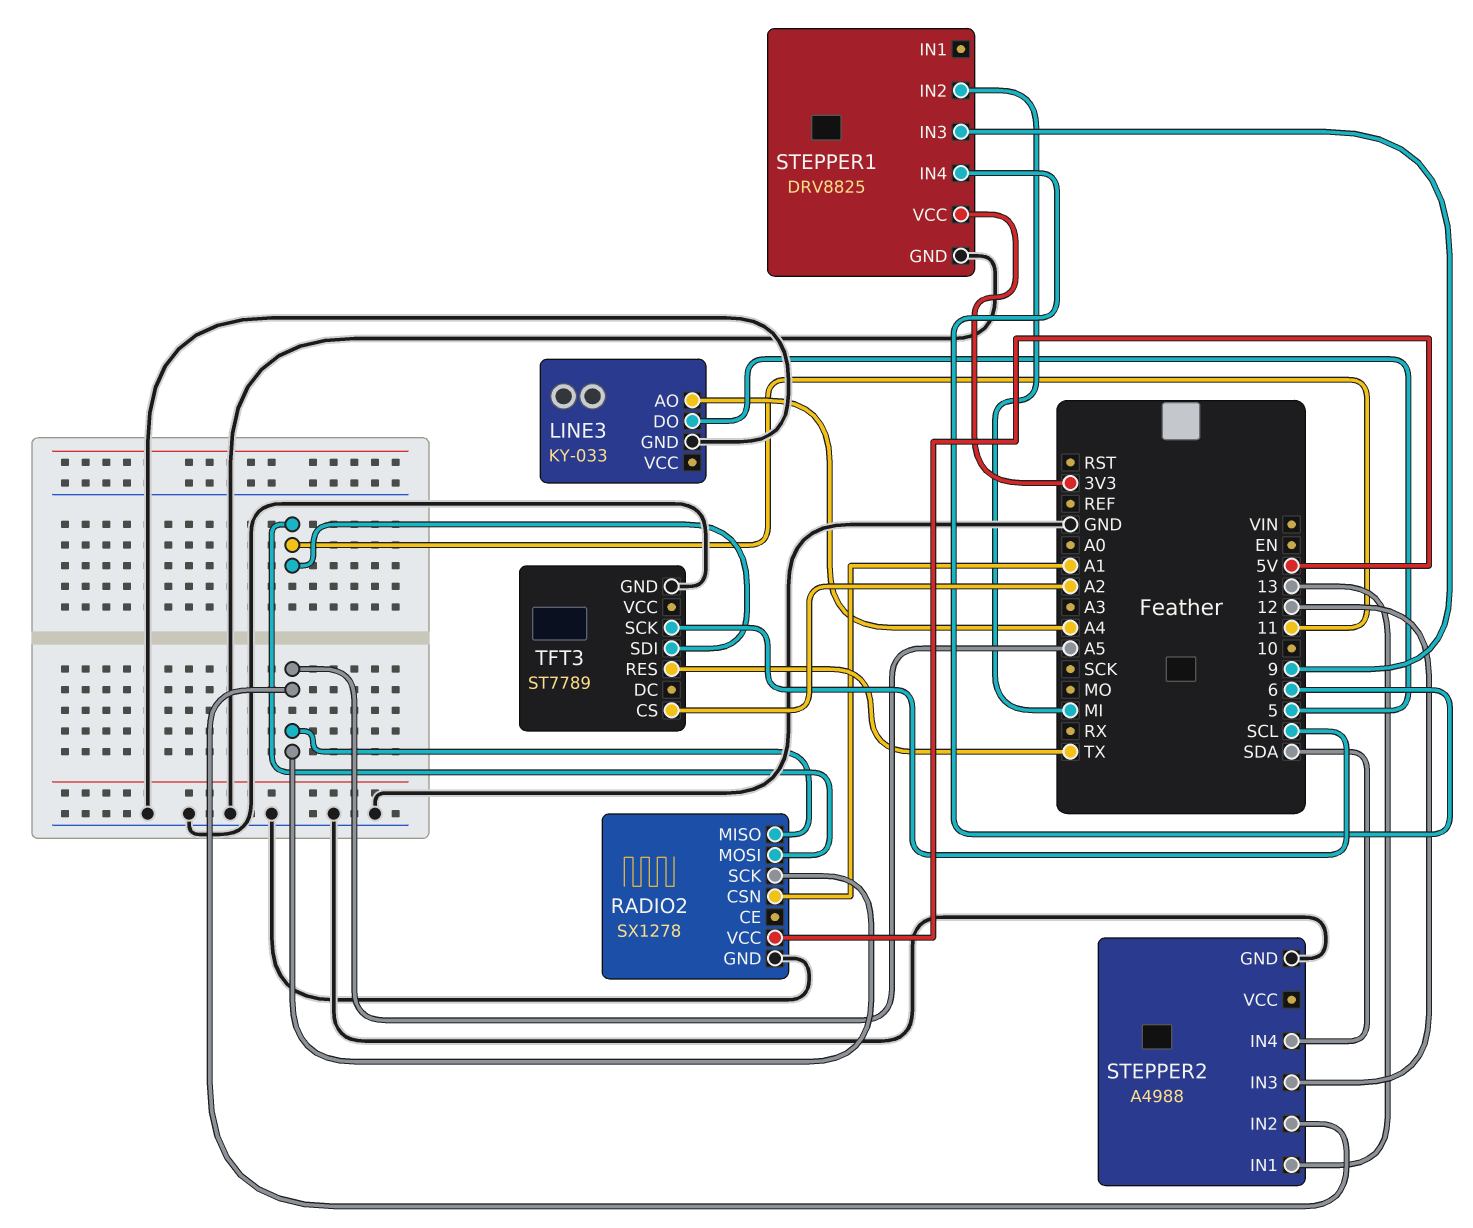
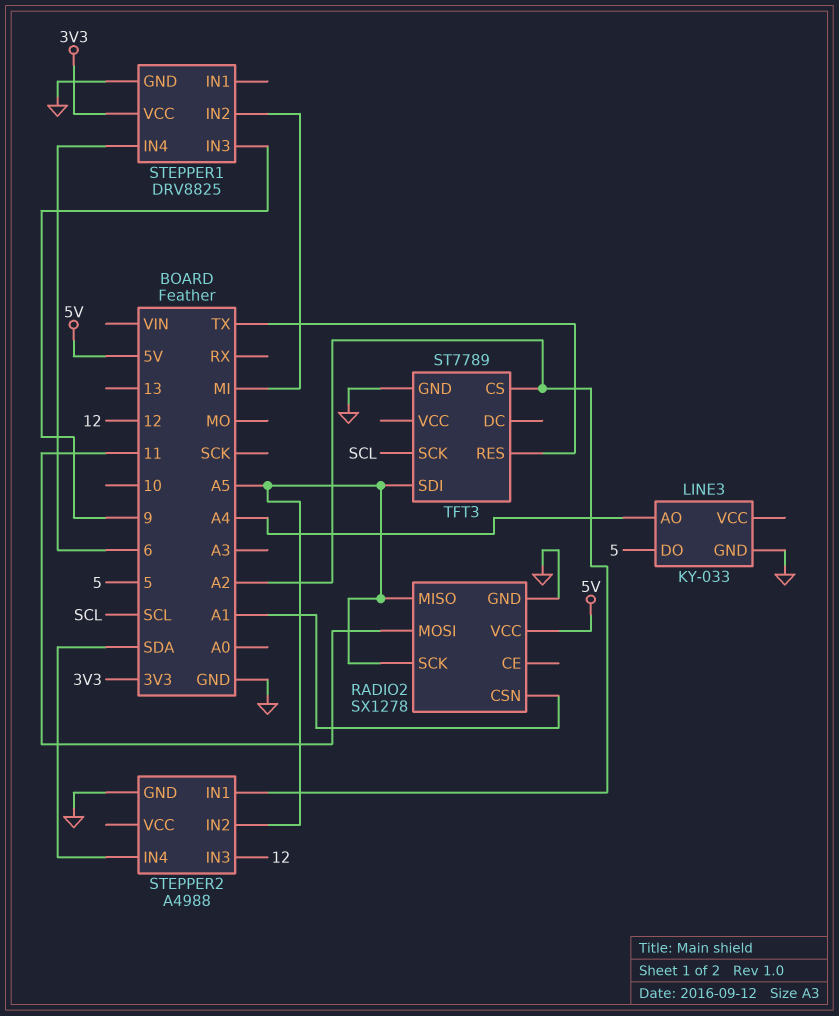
STEPPER2 pin IN1: 13 -> A2
TFT3 pin SDI: 11 -> A5

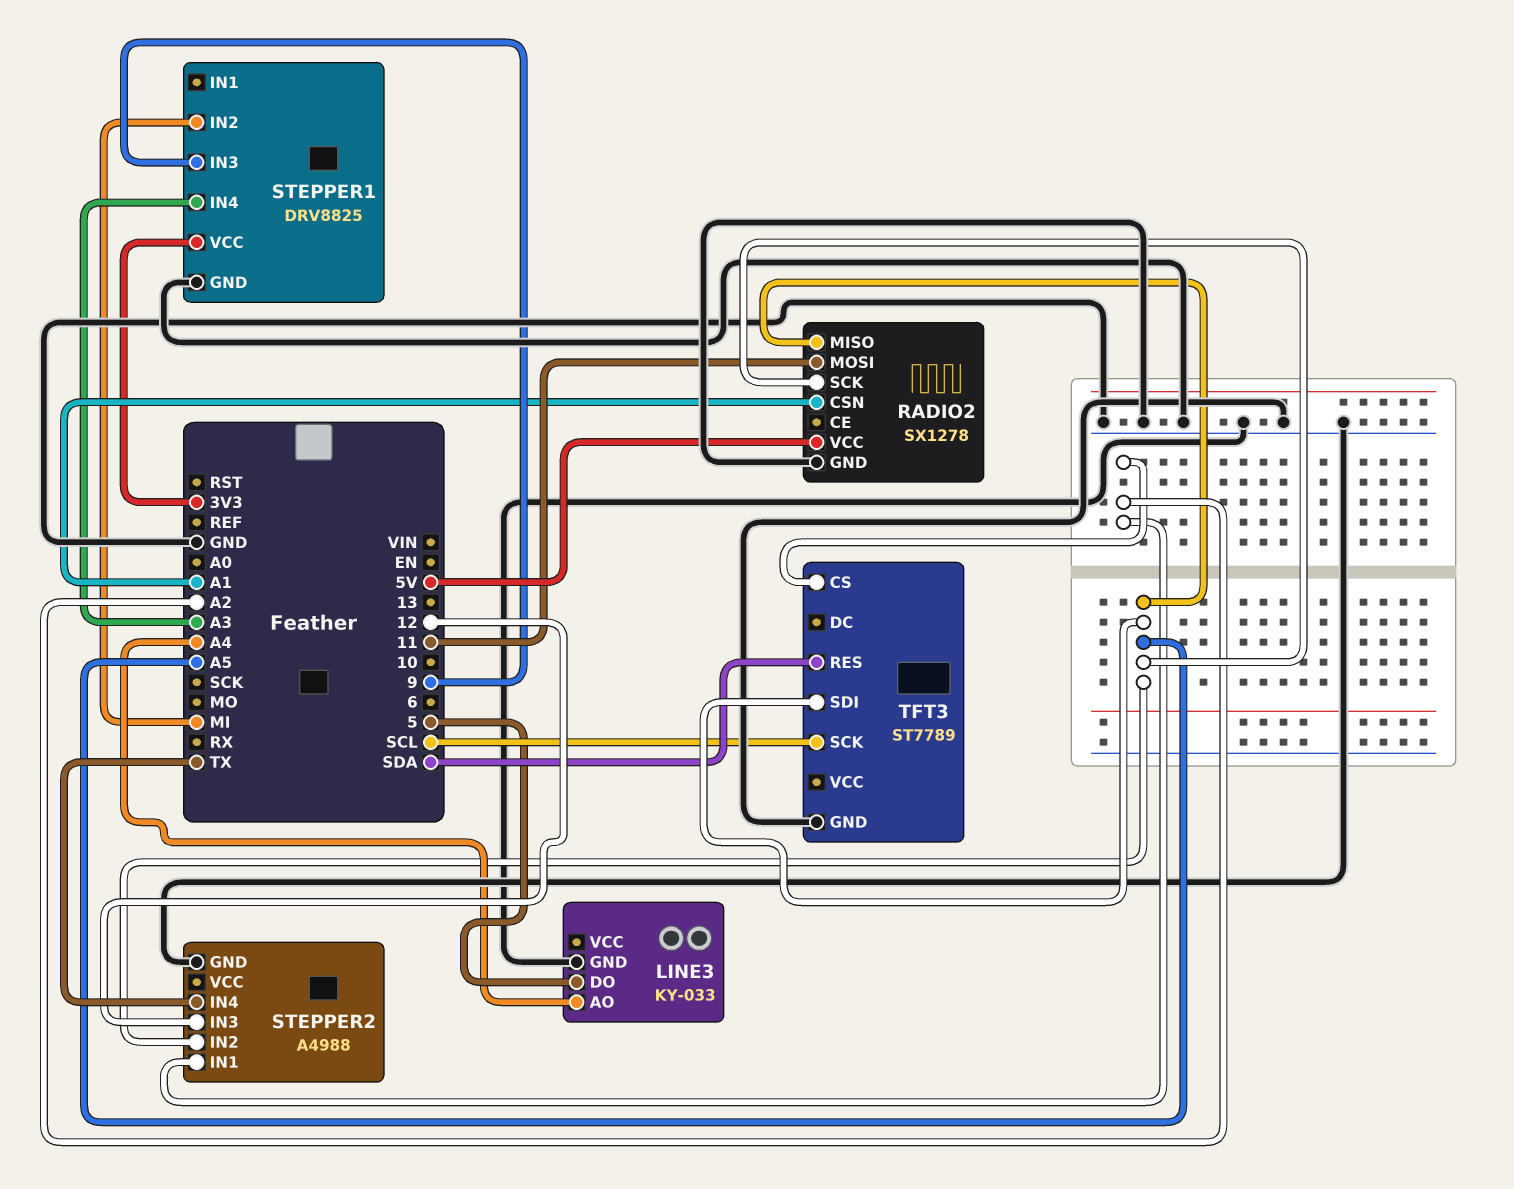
STEPPER1 pin IN4: 6 -> A3
STEPPER2 pin IN4: SDA -> TX
TFT3 pin RES: TX -> SDA

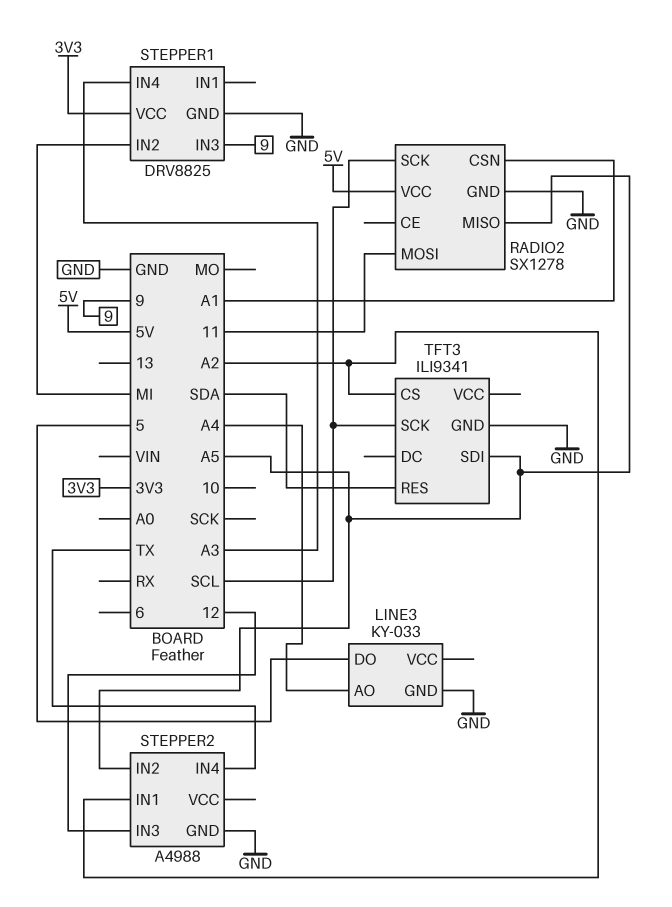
RADIO2 pin SCK: A5 -> SCL
TFT3: ST7789 -> ILI9341

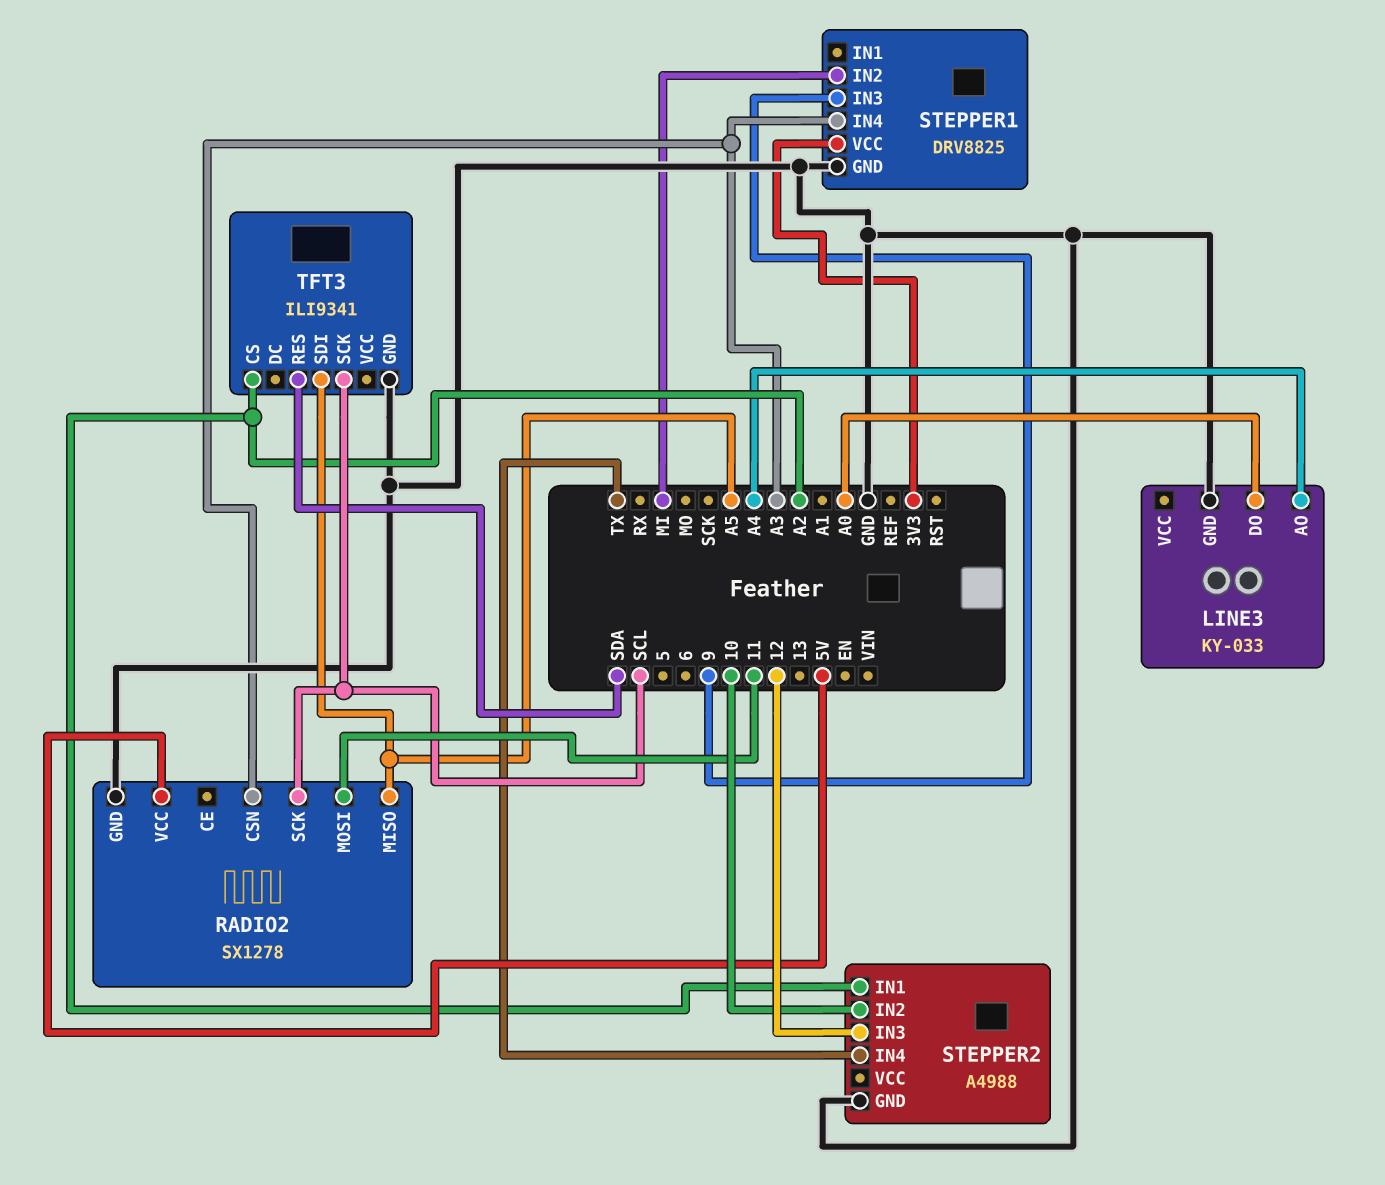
LINE3 pin DO: 5 -> A0
RADIO2 pin CSN: A1 -> A3
STEPPER2 pin IN2: A5 -> 10

